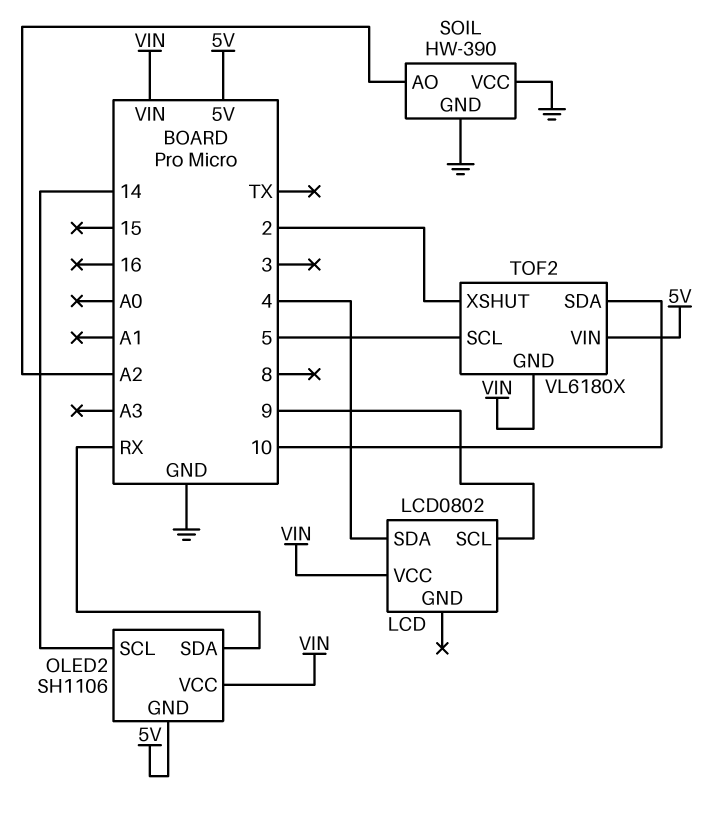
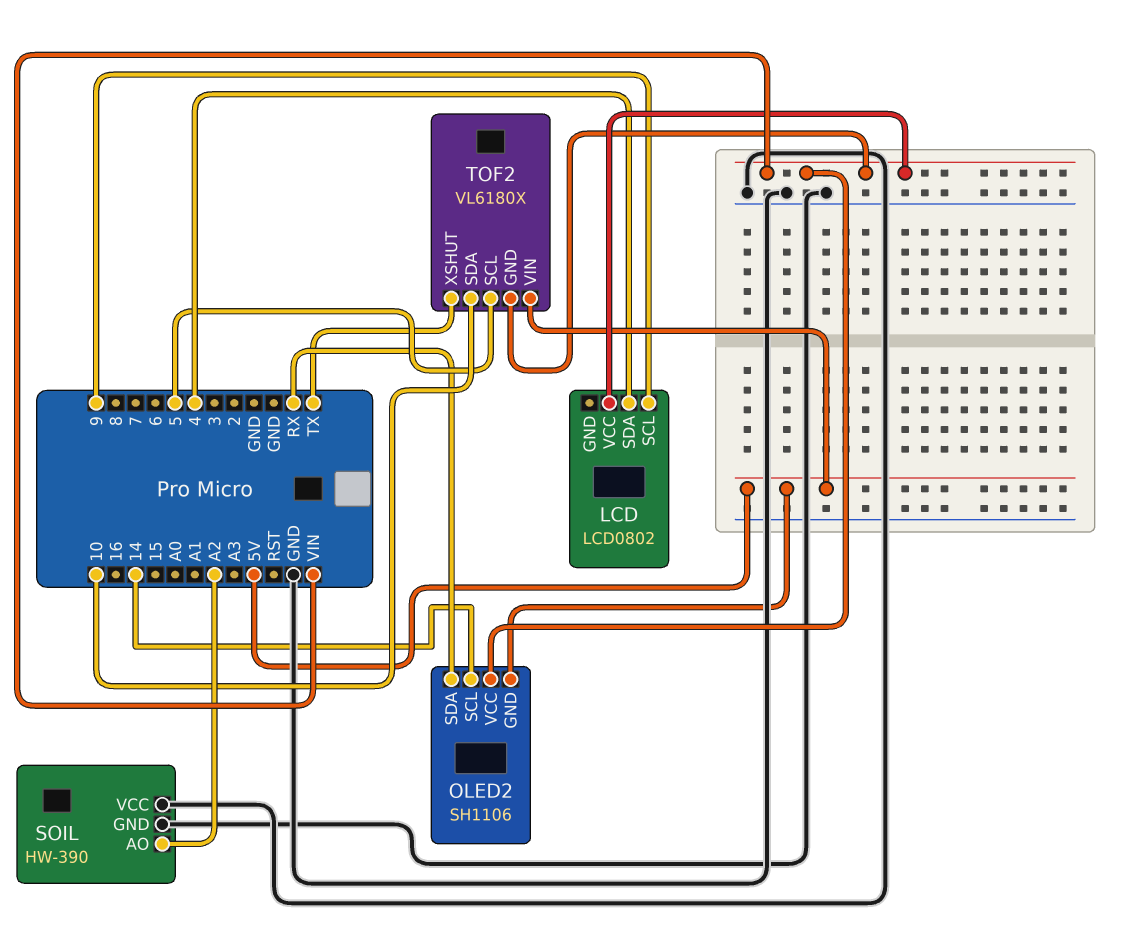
TOF2 pin XSHUT: 2 -> TX

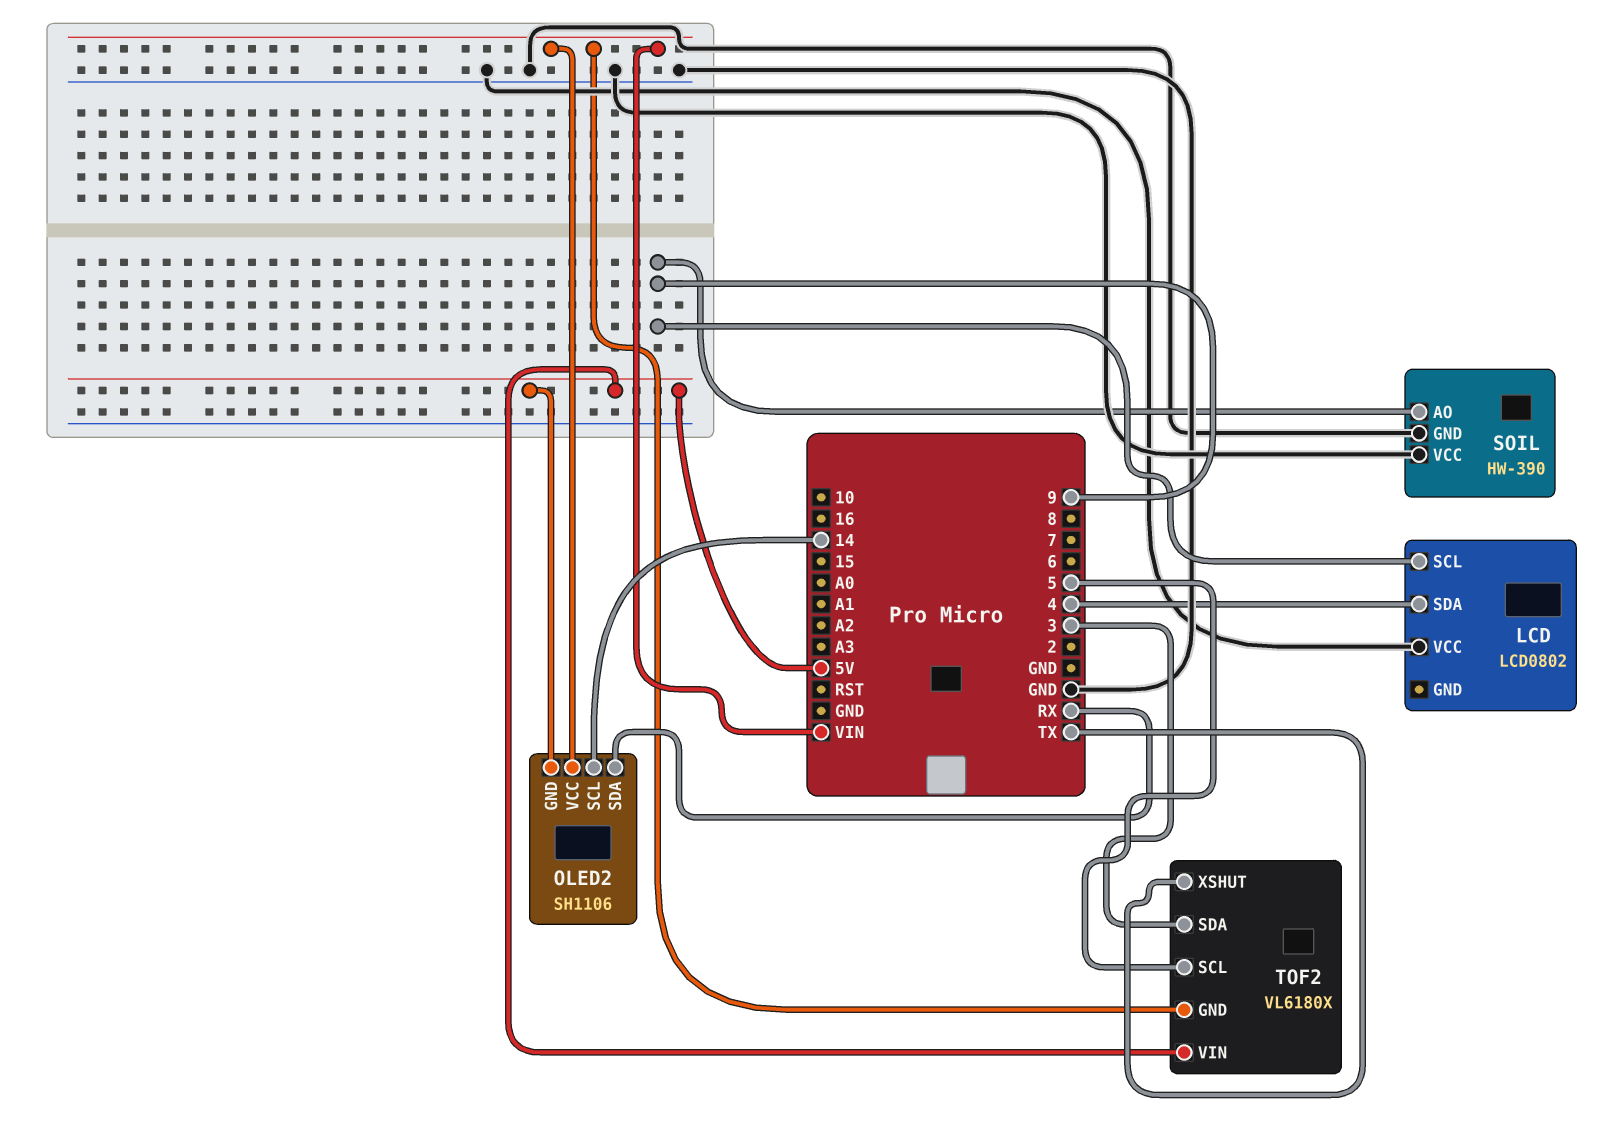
LCD pin VCC: VIN -> GND
SOIL pin AO: A2 -> 9
TOF2 pin SDA: 10 -> 3

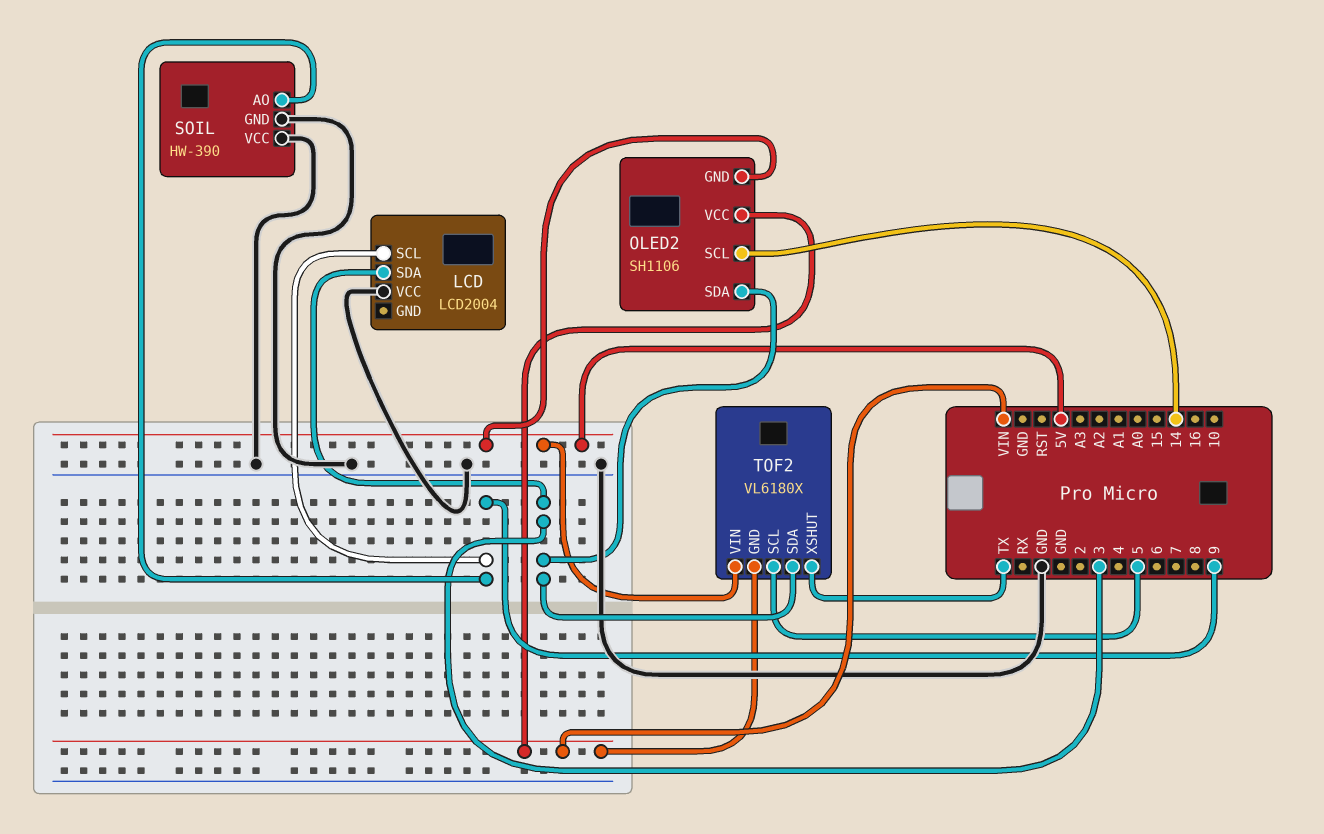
LCD: LCD0802 -> LCD2004
LCD pin SDA: 4 -> 3
OLED2 pin SDA: RX -> 3

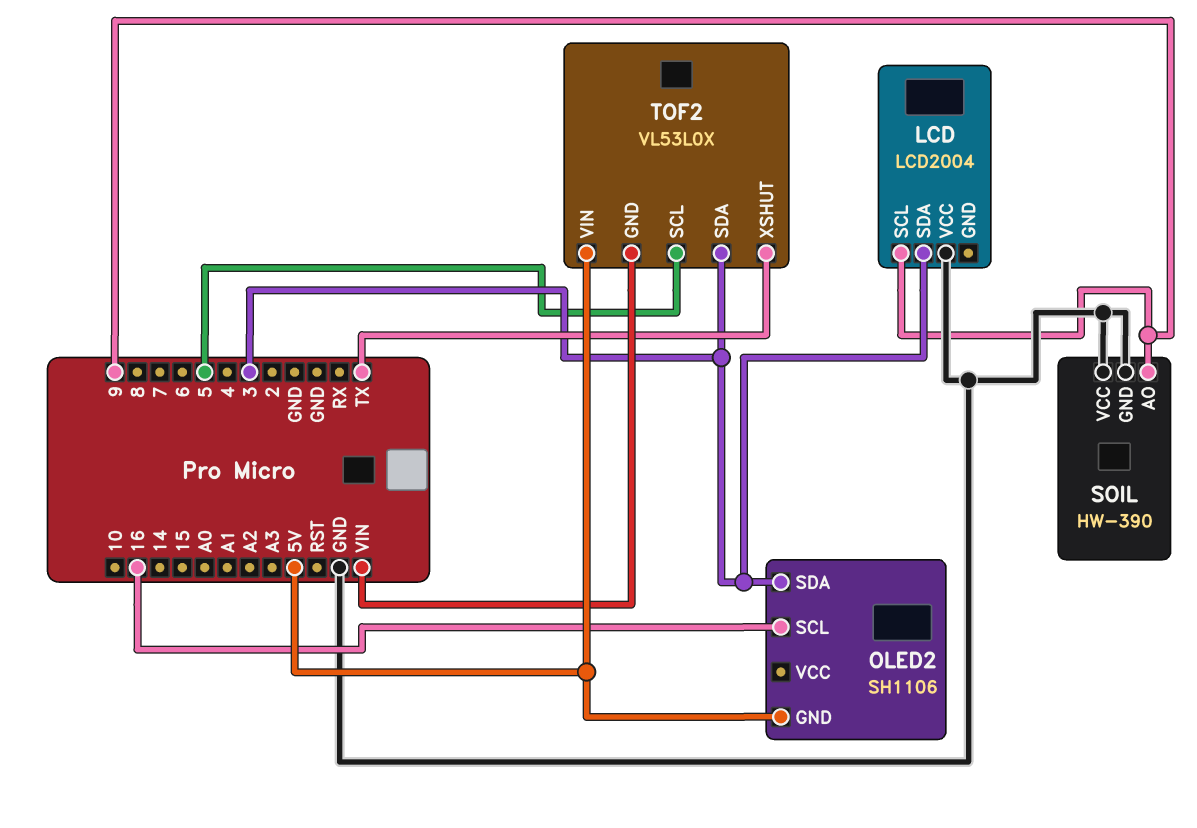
OLED2 pin SCL: 14 -> 16
OLED2 pin VCC: VIN -> none
TOF2: VL6180X -> VL53L0X

